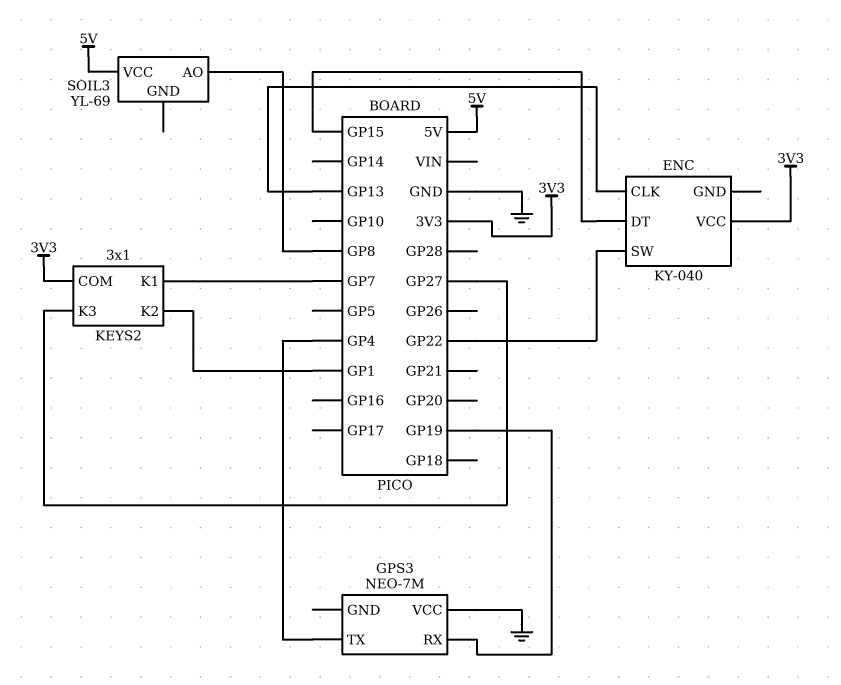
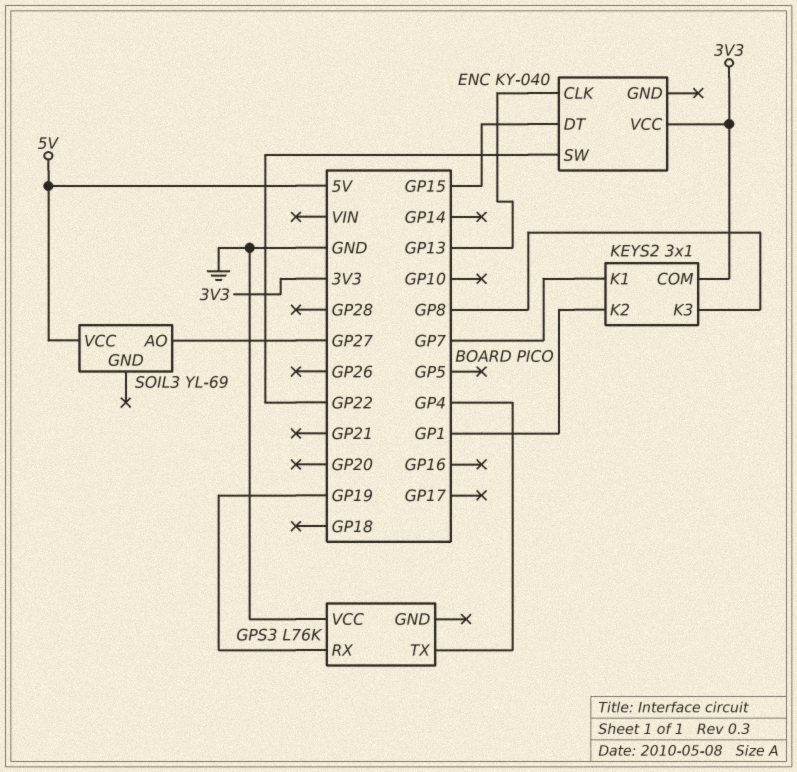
GPS3: NEO-7M -> L76K
KEYS2 pin K3: GP27 -> GP8
SOIL3 pin AO: GP8 -> GP27

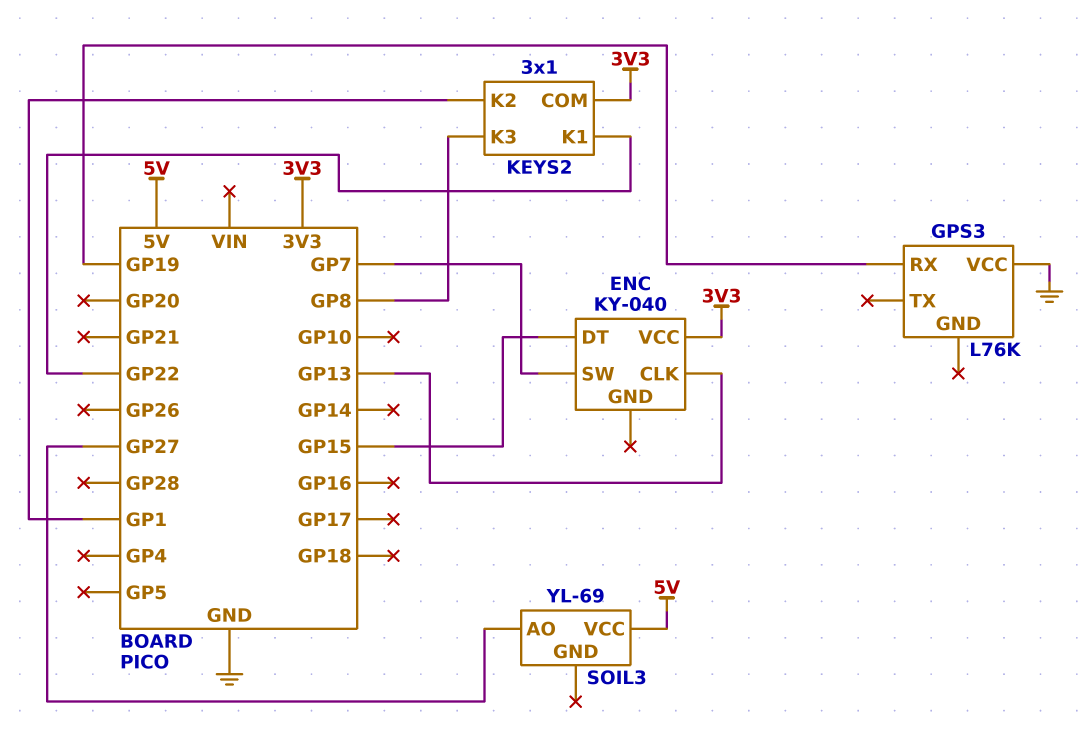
ENC pin SW: GP22 -> GP7
GPS3 pin TX: GP4 -> none
KEYS2 pin K1: GP7 -> GP22

